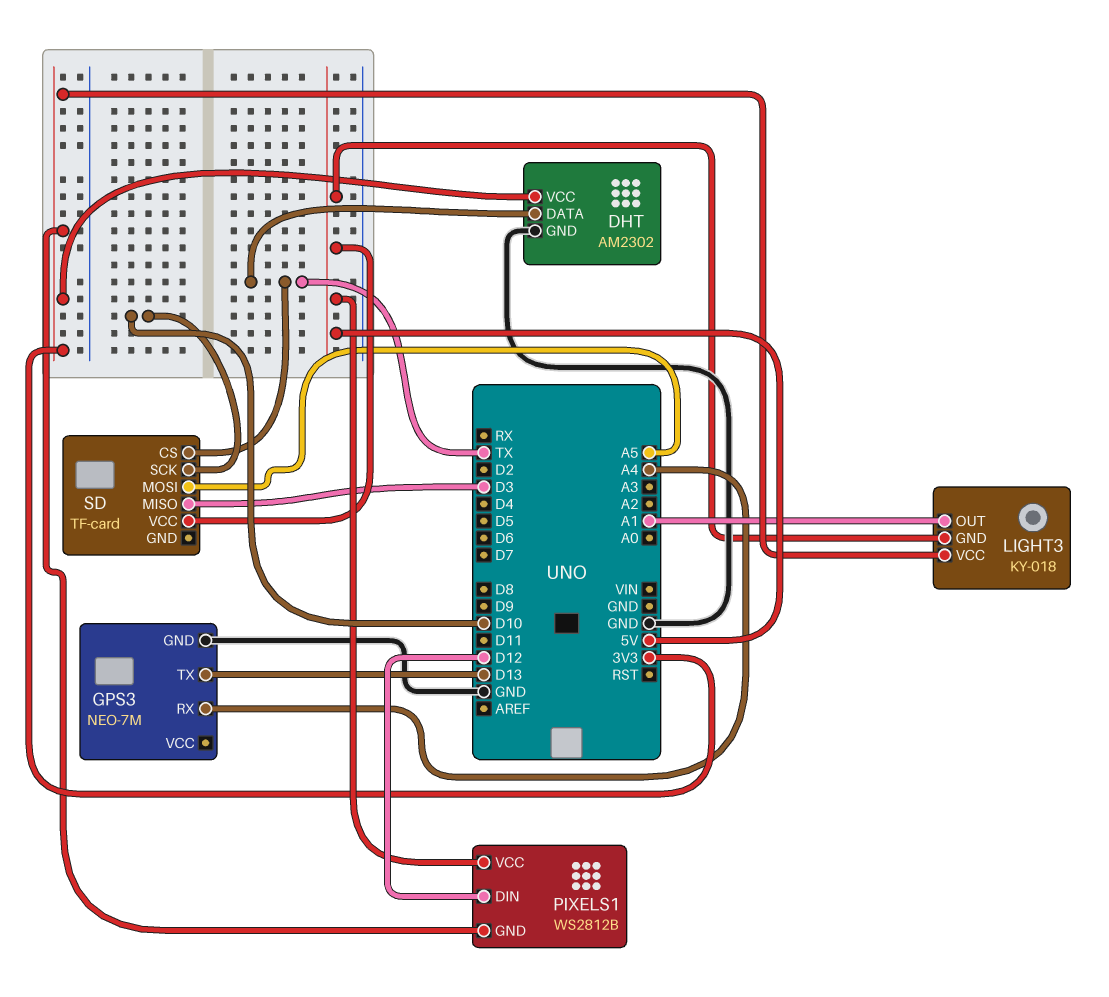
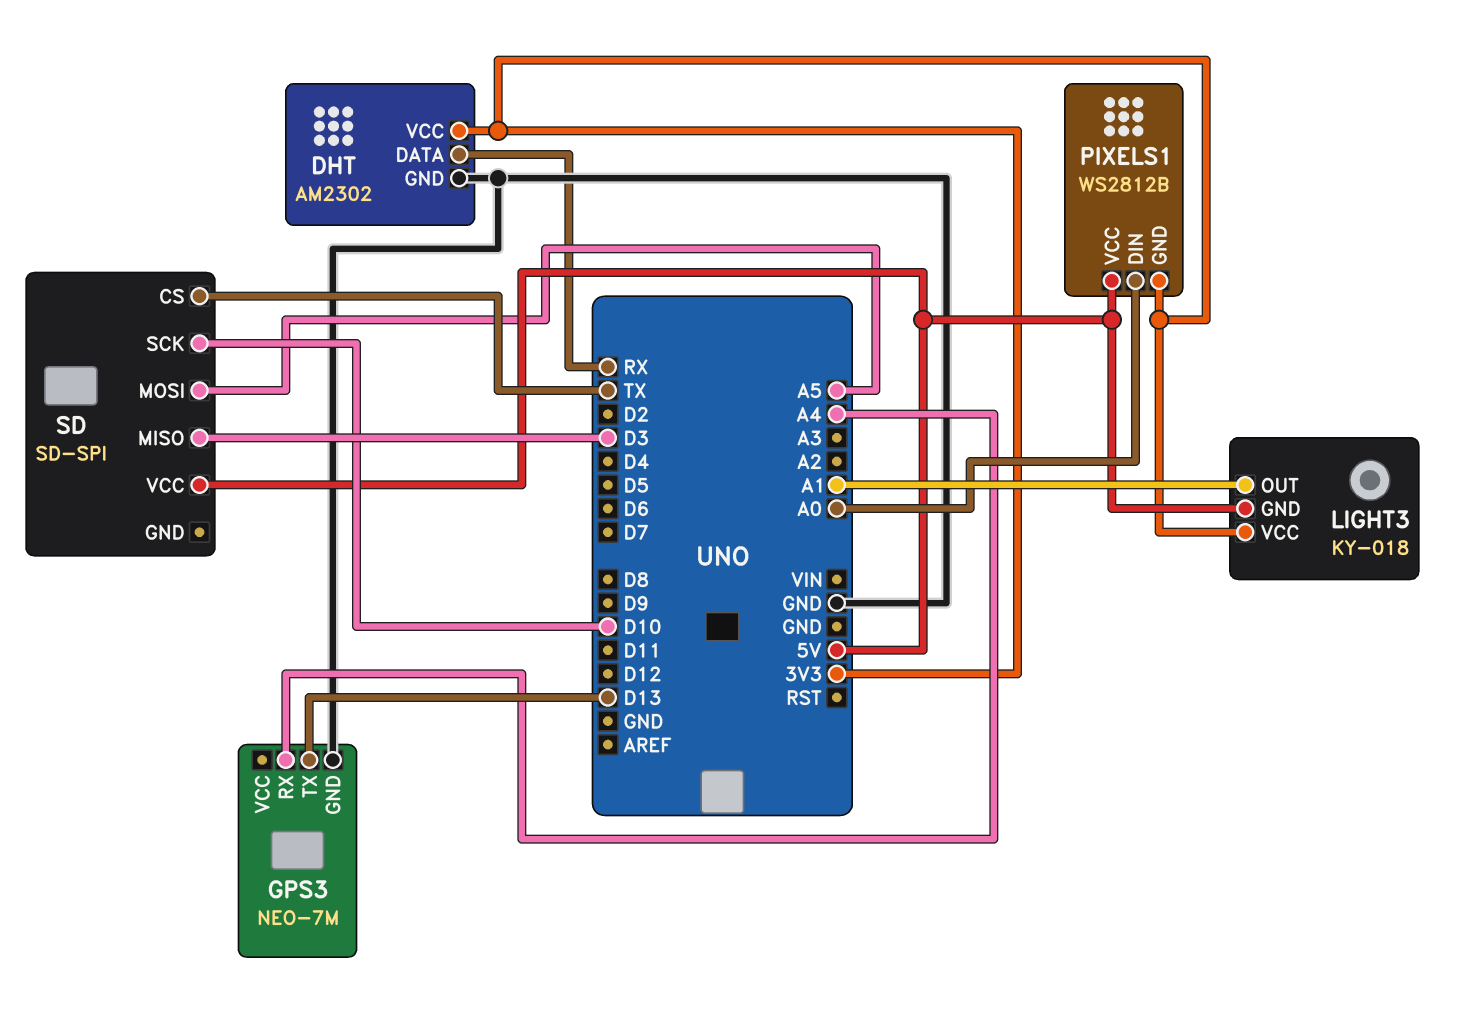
DHT pin DATA: TX -> RX
PIXELS1 pin DIN: D12 -> A0
SD: TF-card -> SD-SPI

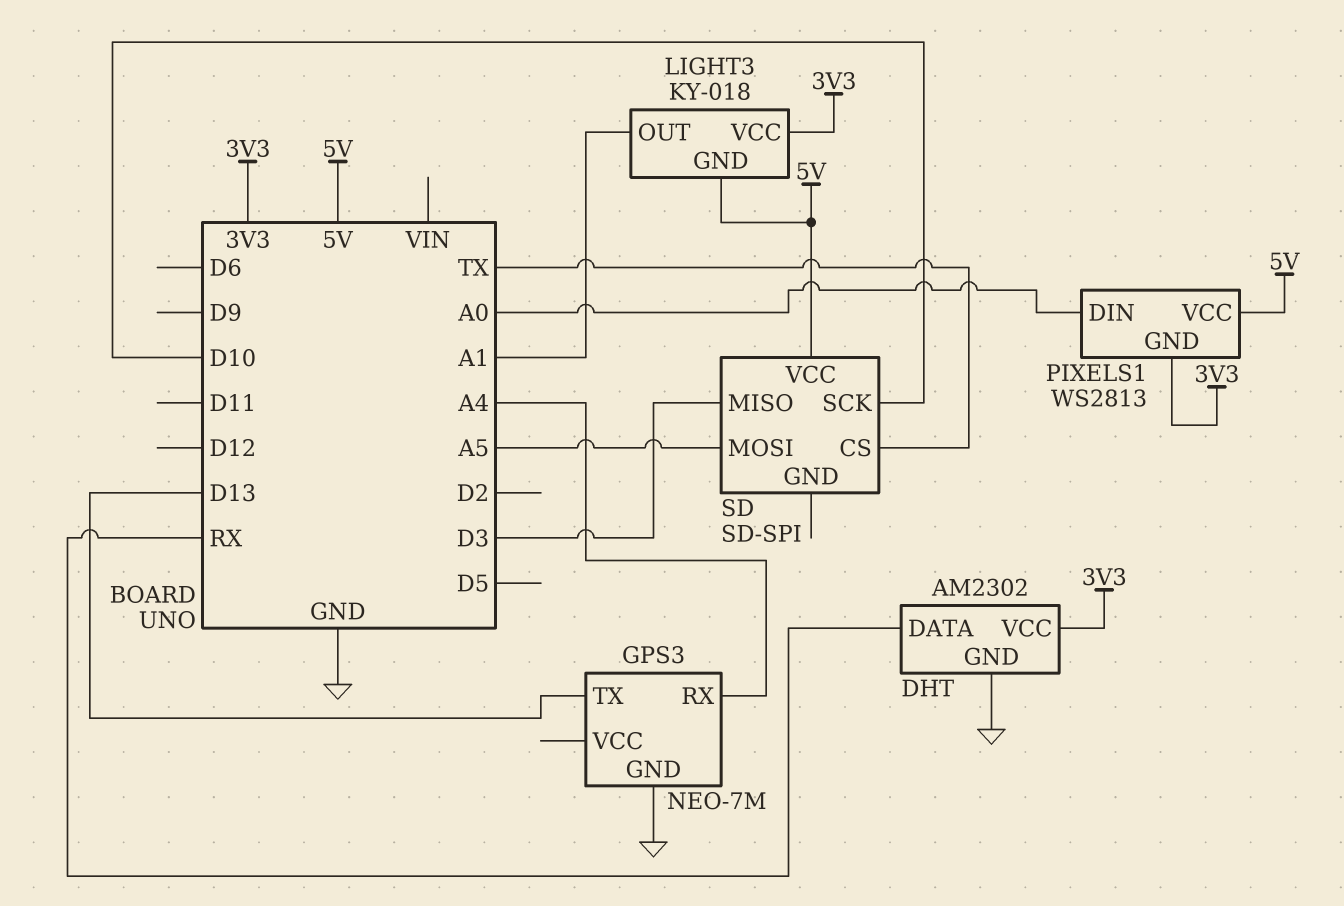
PIXELS1: WS2812B -> WS2813

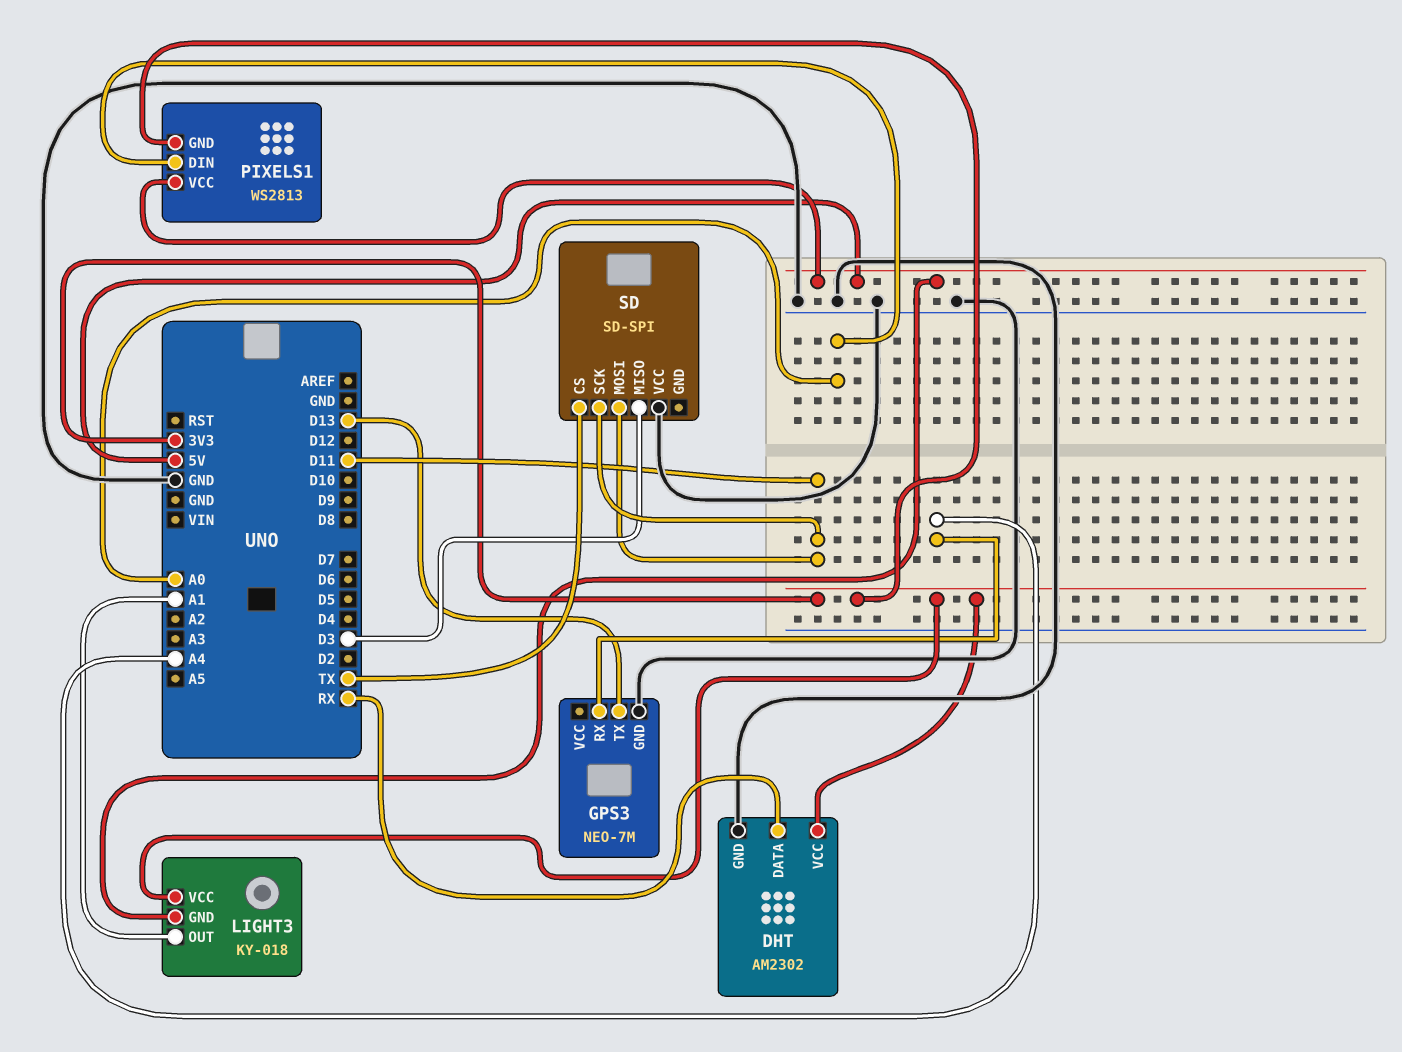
SD pin MOSI: A5 -> D11
SD pin SCK: D10 -> D11
SD pin VCC: 5V -> GND

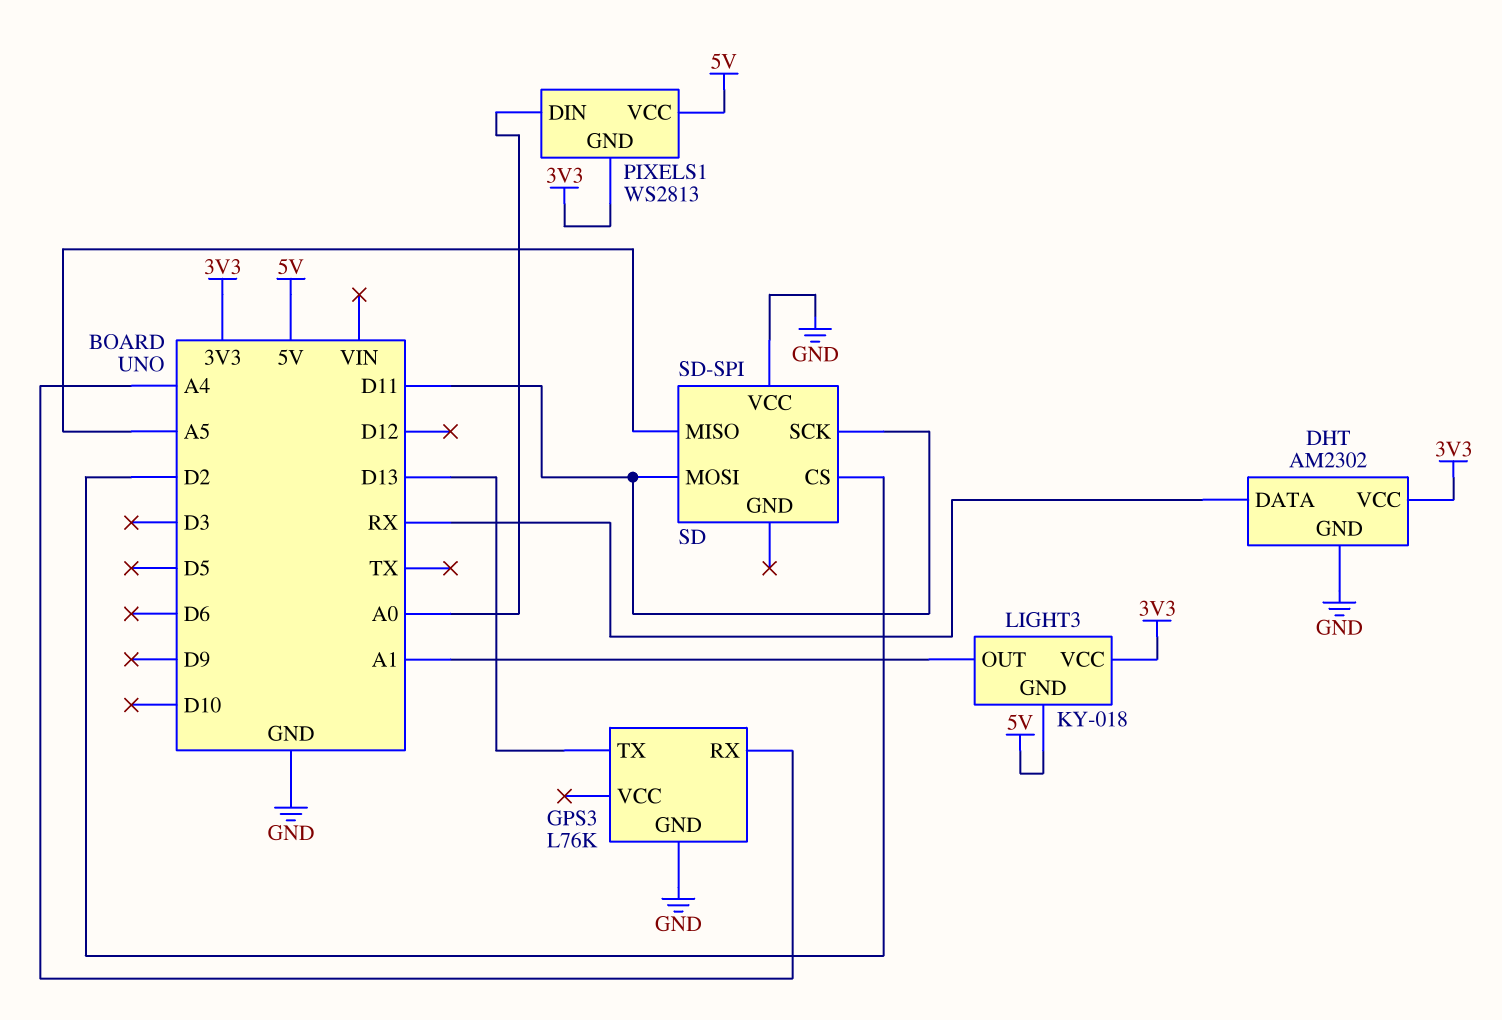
GPS3: NEO-7M -> L76K
SD pin CS: TX -> D2
SD pin MISO: D3 -> A5

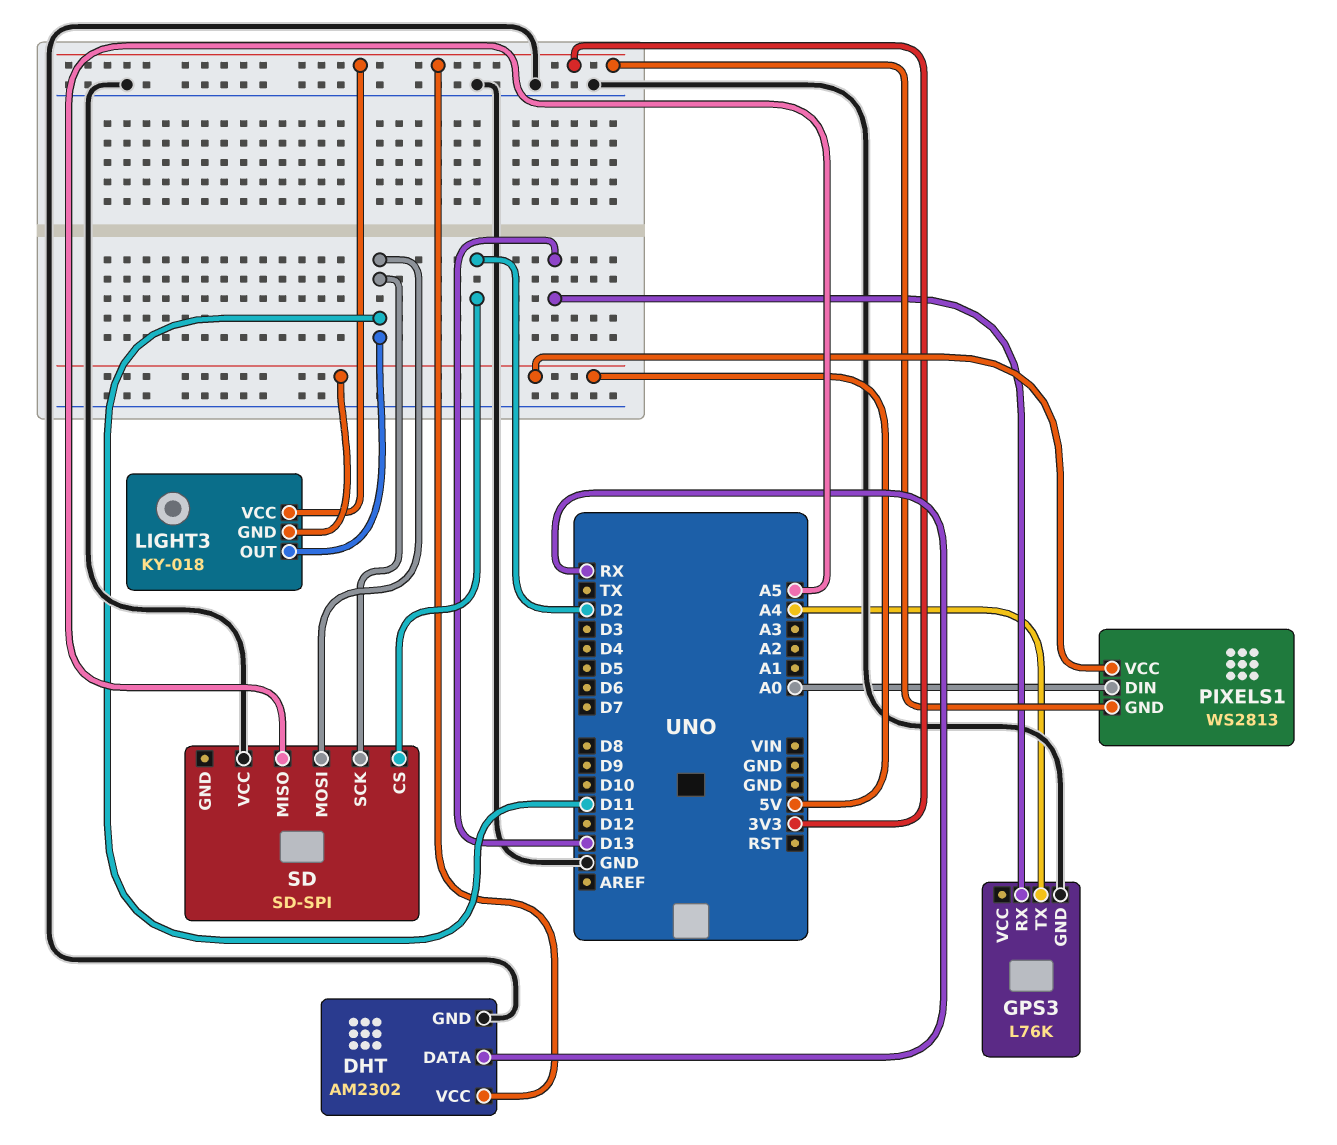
GPS3 pin RX: A4 -> D13
GPS3 pin TX: D13 -> A4
LIGHT3 pin OUT: A1 -> D11

